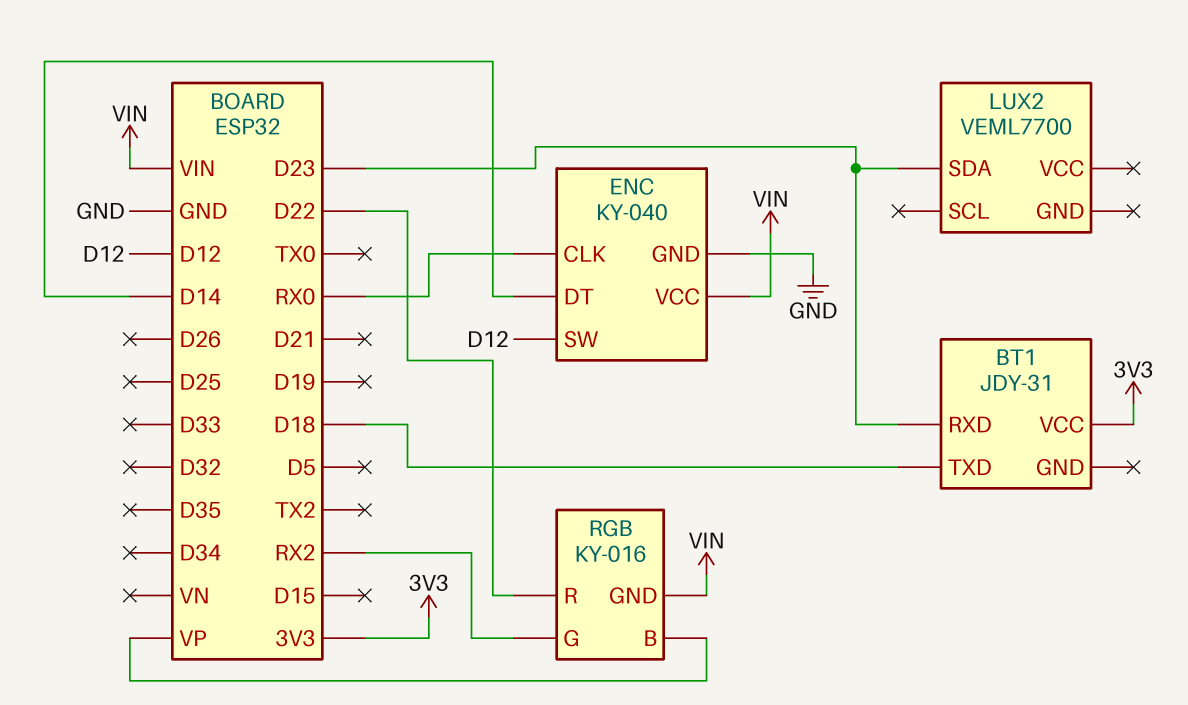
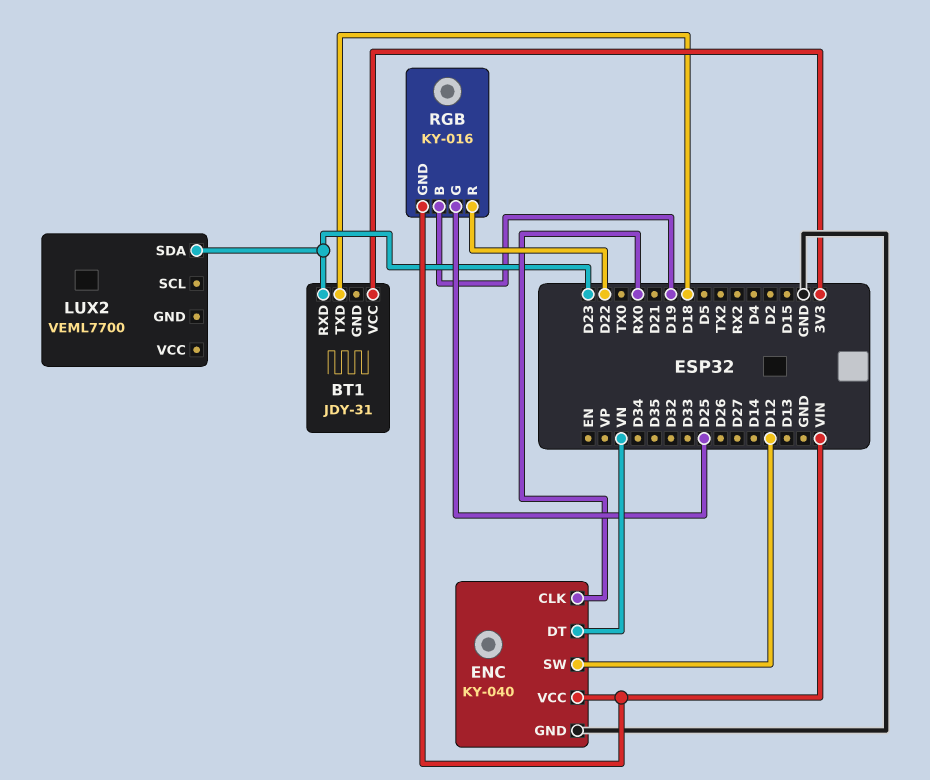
ENC pin DT: D14 -> VN
RGB pin B: VP -> D19
RGB pin G: RX2 -> D25

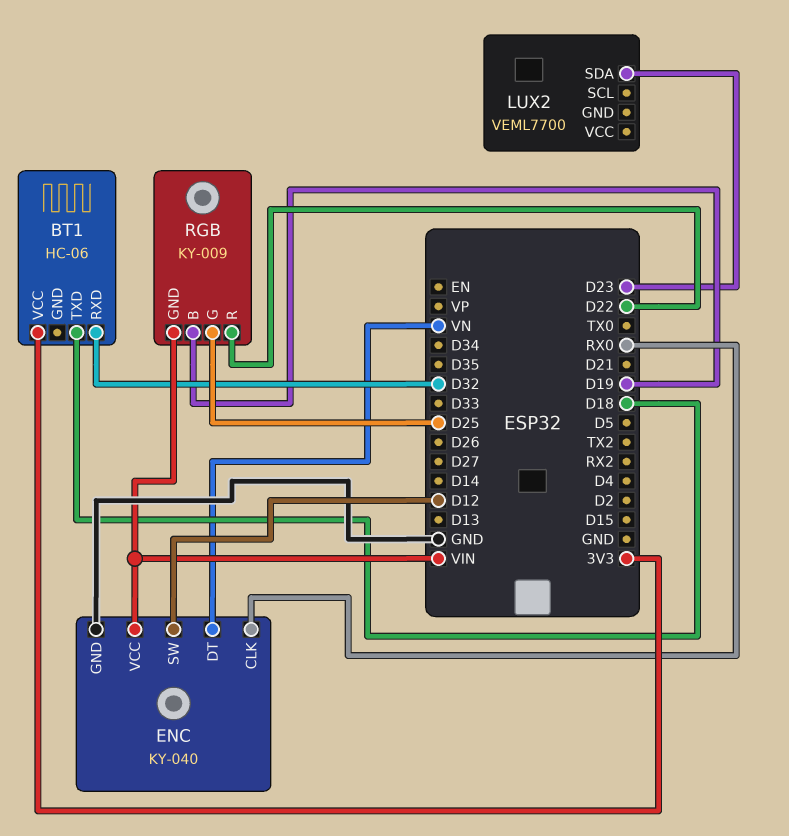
BT1: JDY-31 -> HC-06
BT1 pin RXD: D23 -> D32
RGB: KY-016 -> KY-009

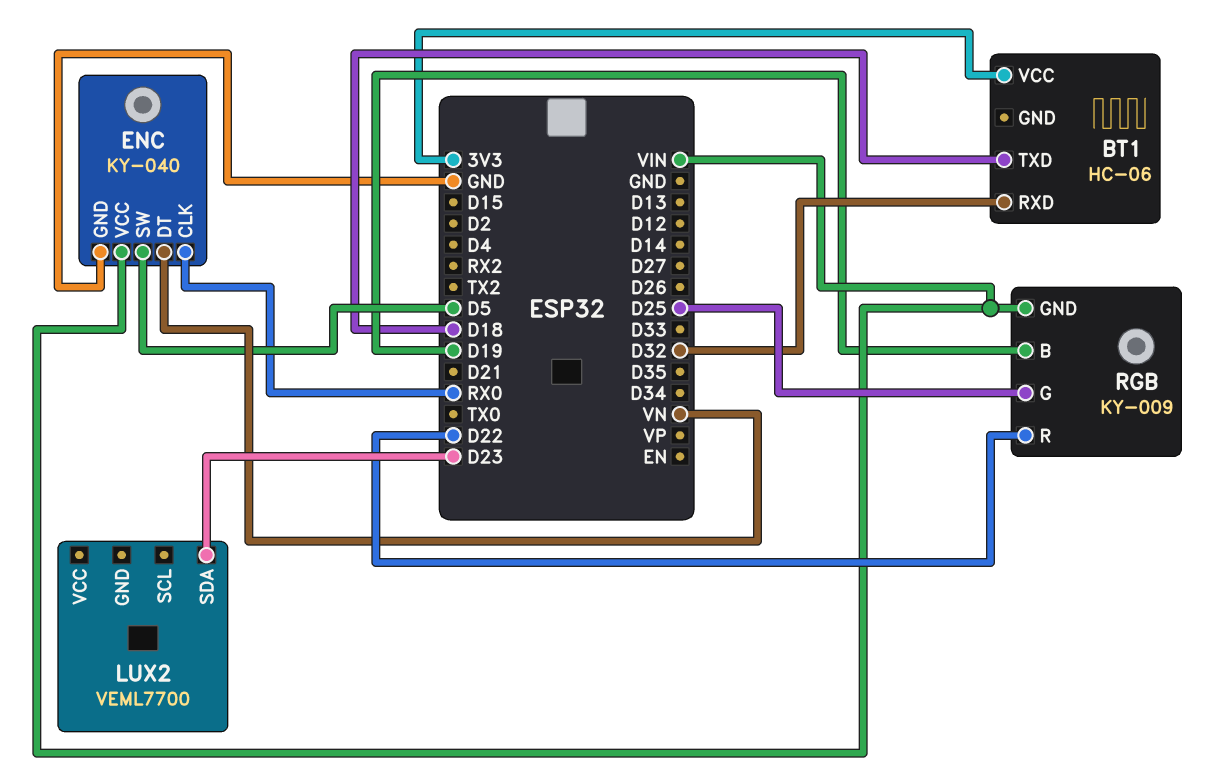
ENC pin SW: D12 -> D5

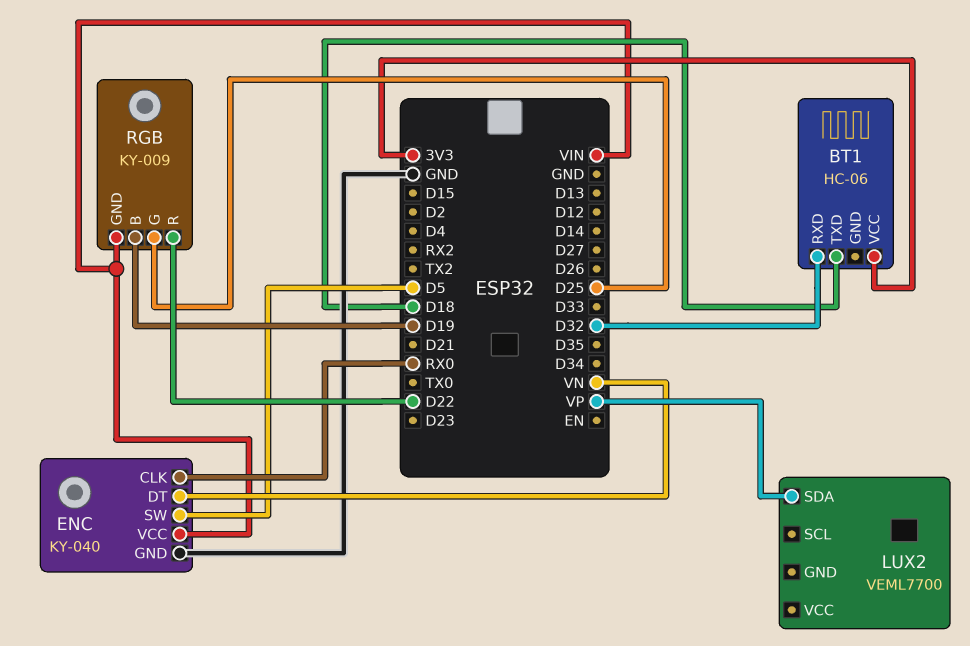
LUX2 pin SDA: D23 -> VP

